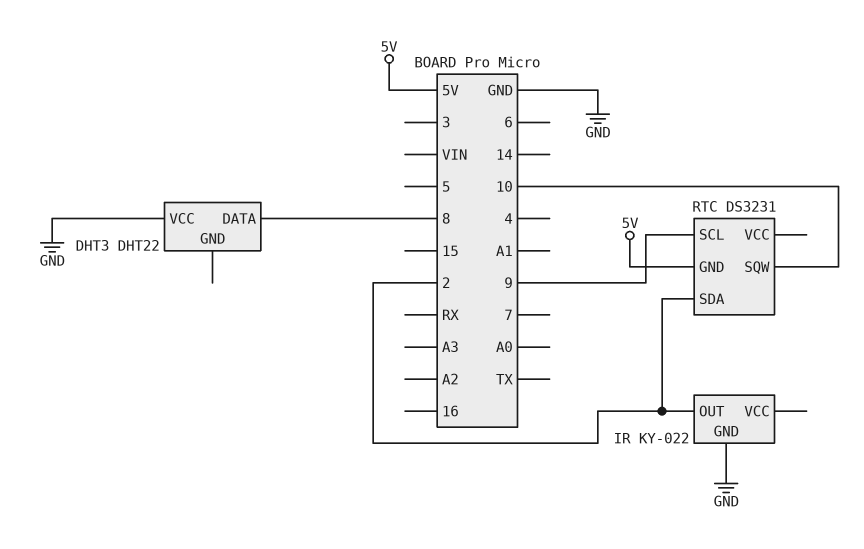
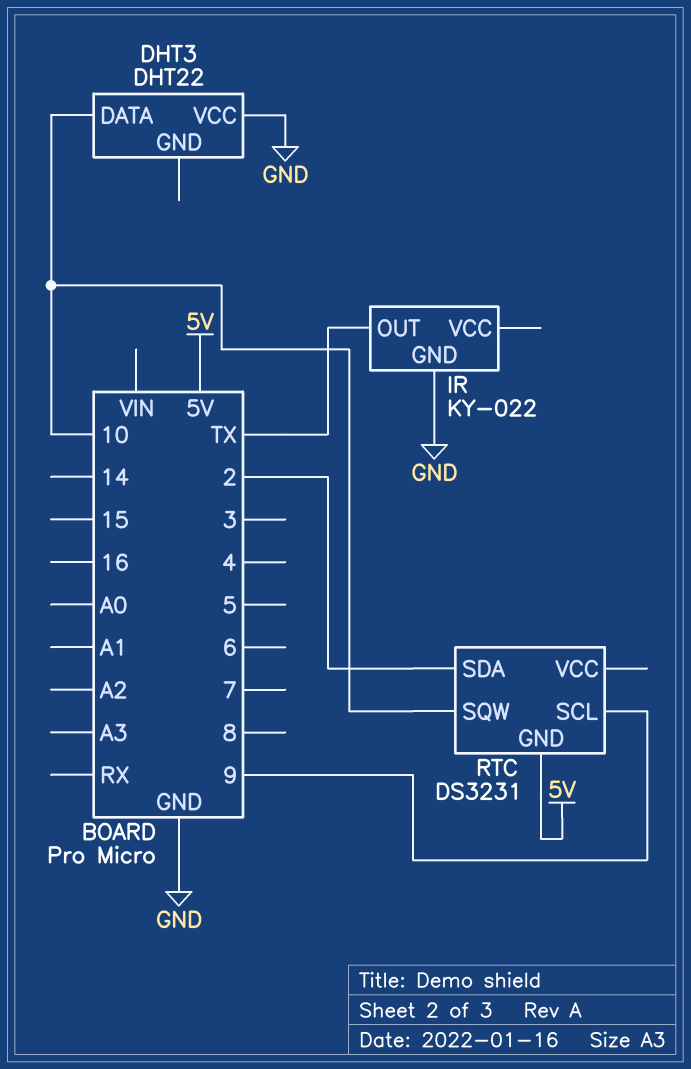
DHT3 pin DATA: 8 -> 10
IR pin OUT: 2 -> TX

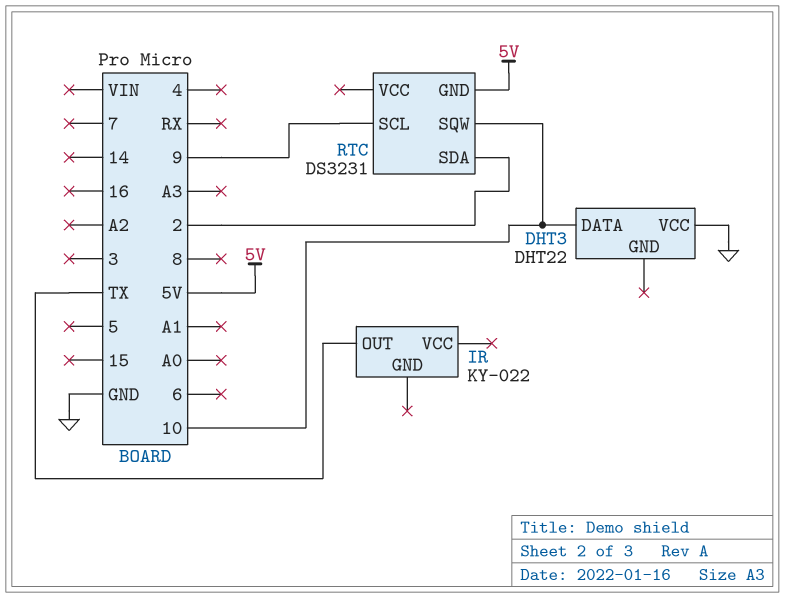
IR pin GND: GND -> none

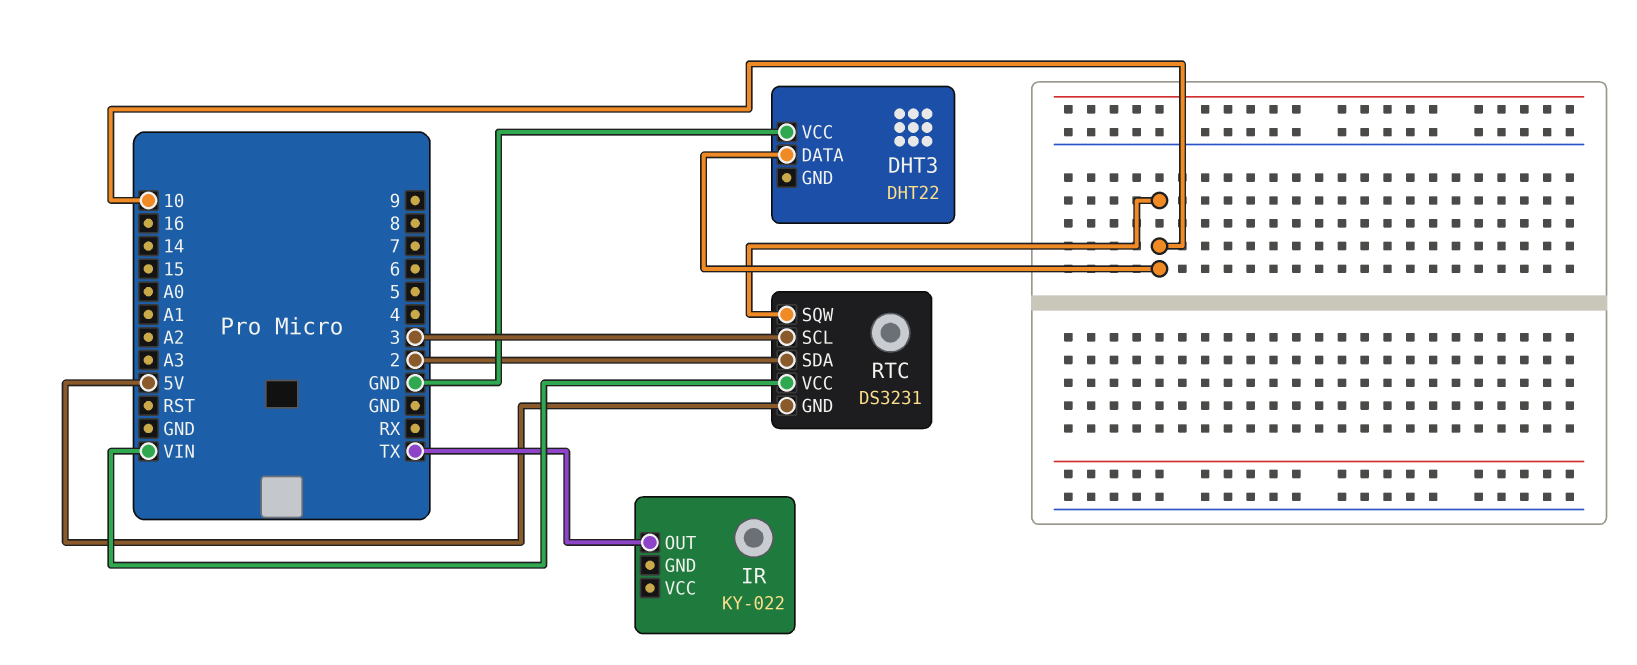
RTC pin SCL: 9 -> 3
RTC pin VCC: none -> VIN

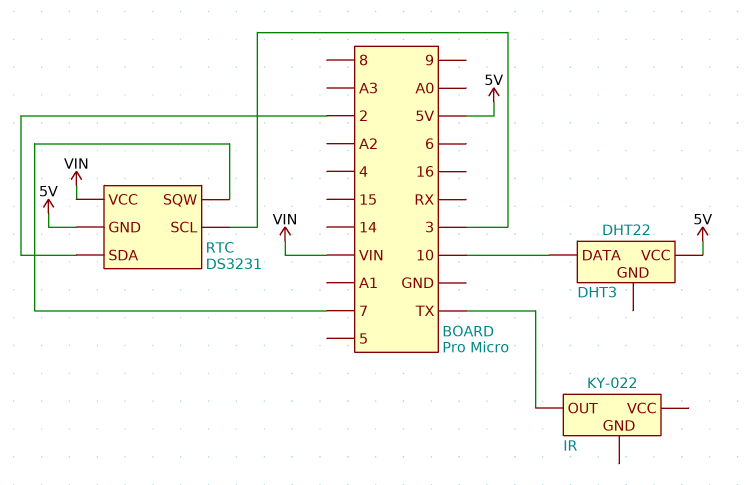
DHT3 pin VCC: GND -> 5V
RTC pin SQW: 10 -> 7

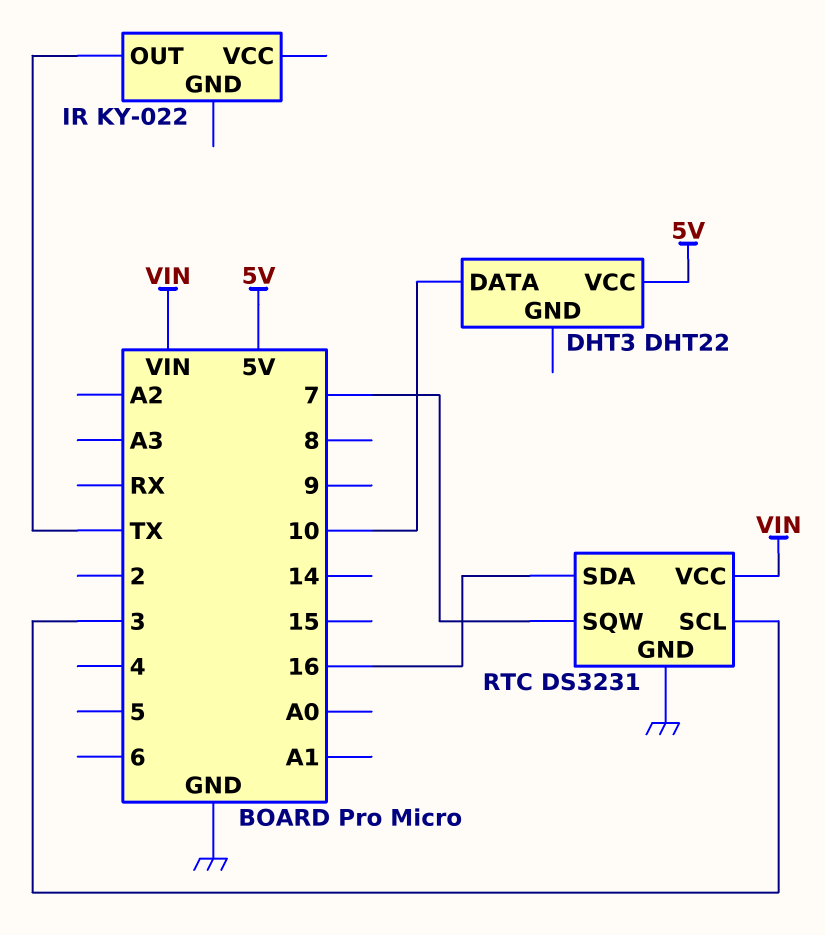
RTC pin GND: 5V -> GND
RTC pin SDA: 2 -> 16

